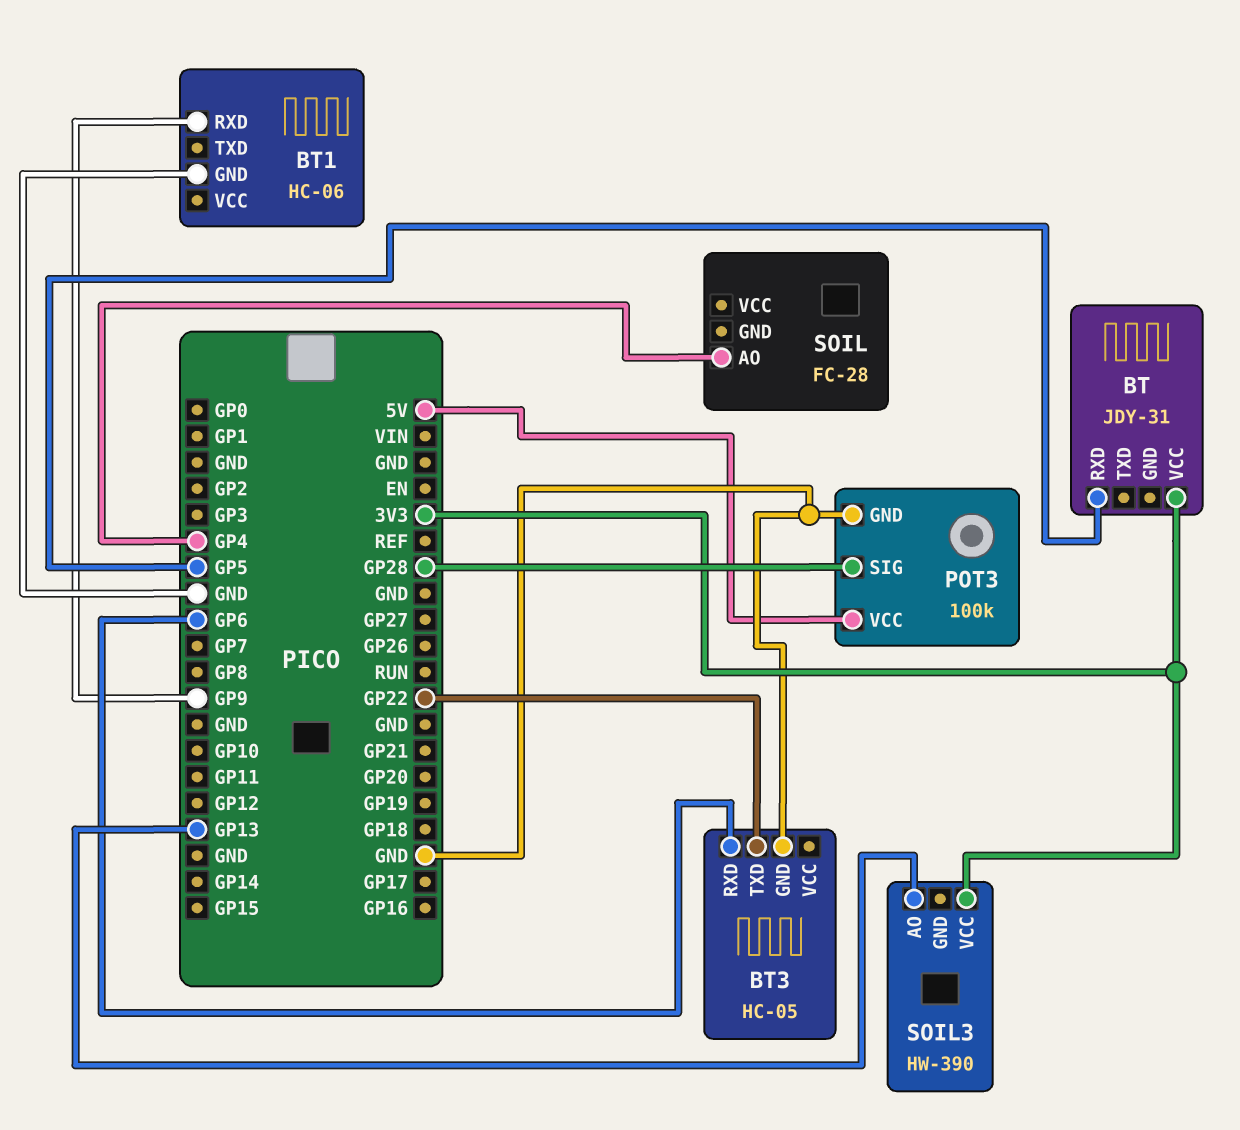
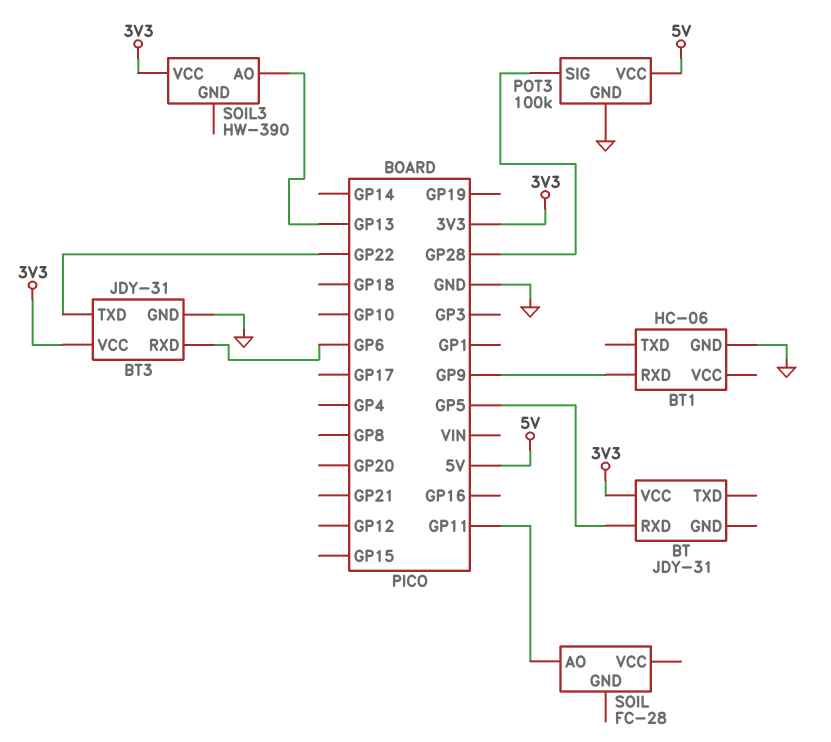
BT3: HC-05 -> JDY-31
BT3 pin VCC: none -> 3V3
SOIL pin AO: GP4 -> GP11

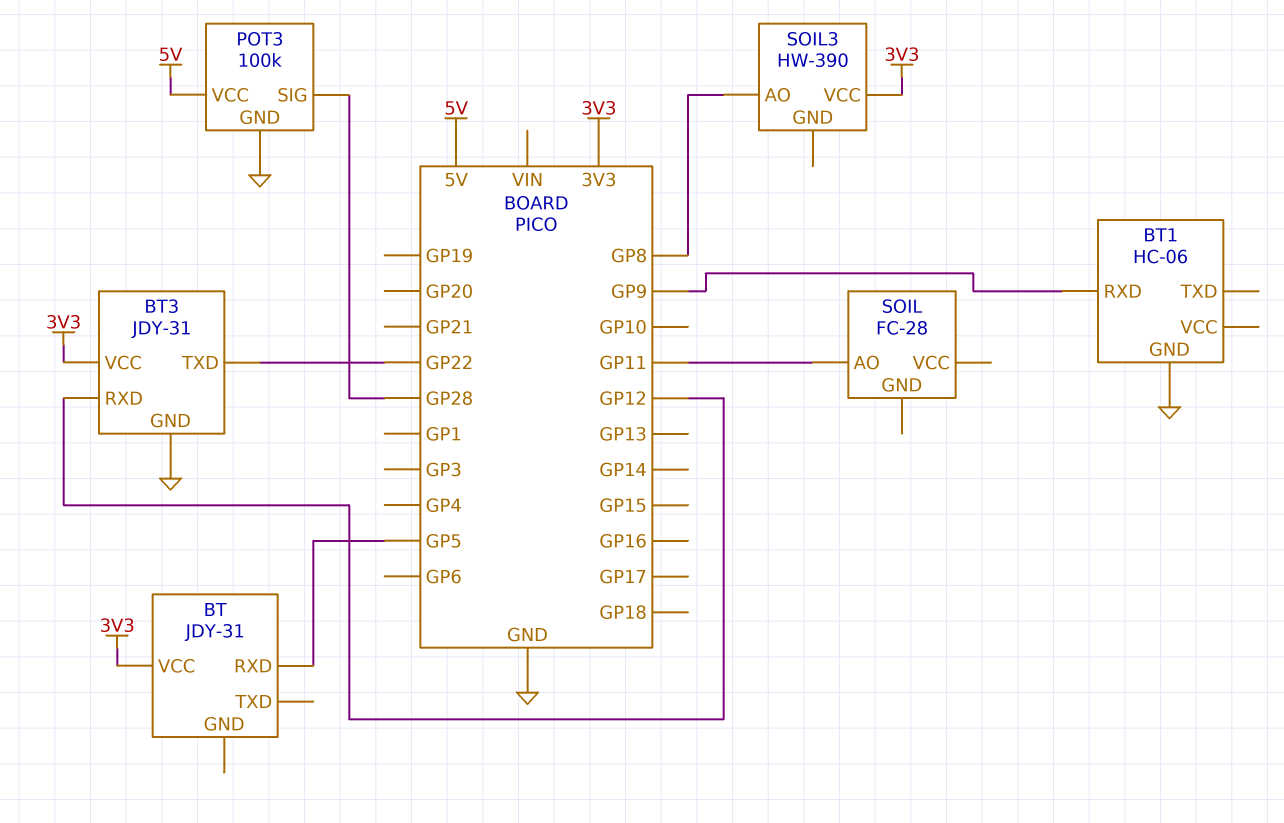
BT3 pin RXD: GP6 -> GP12
SOIL3 pin AO: GP13 -> GP8

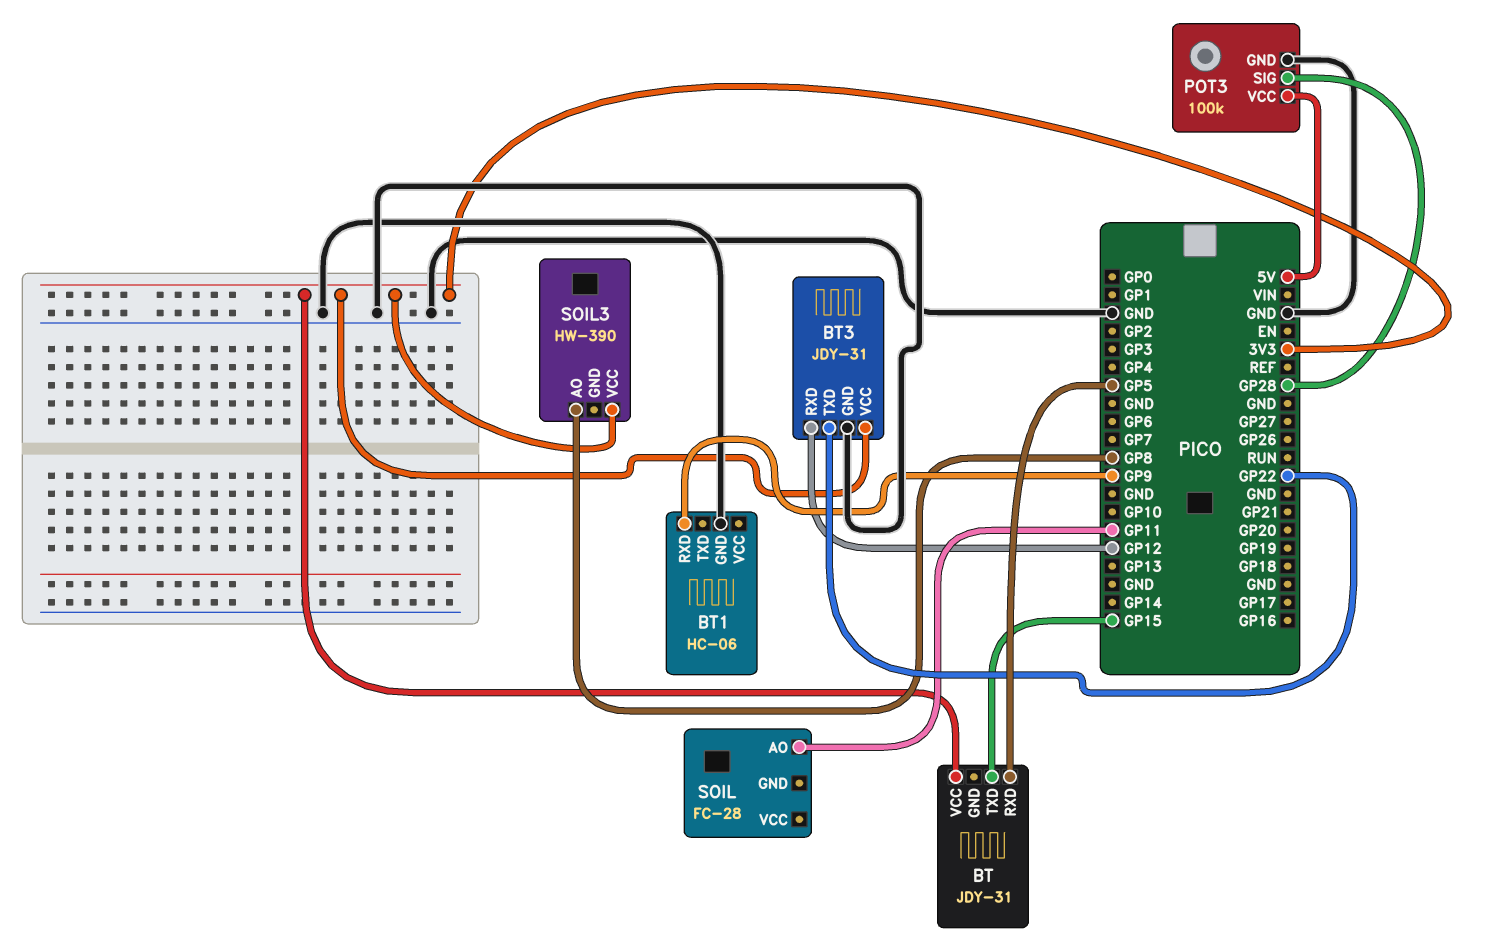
BT pin TXD: none -> GP15

